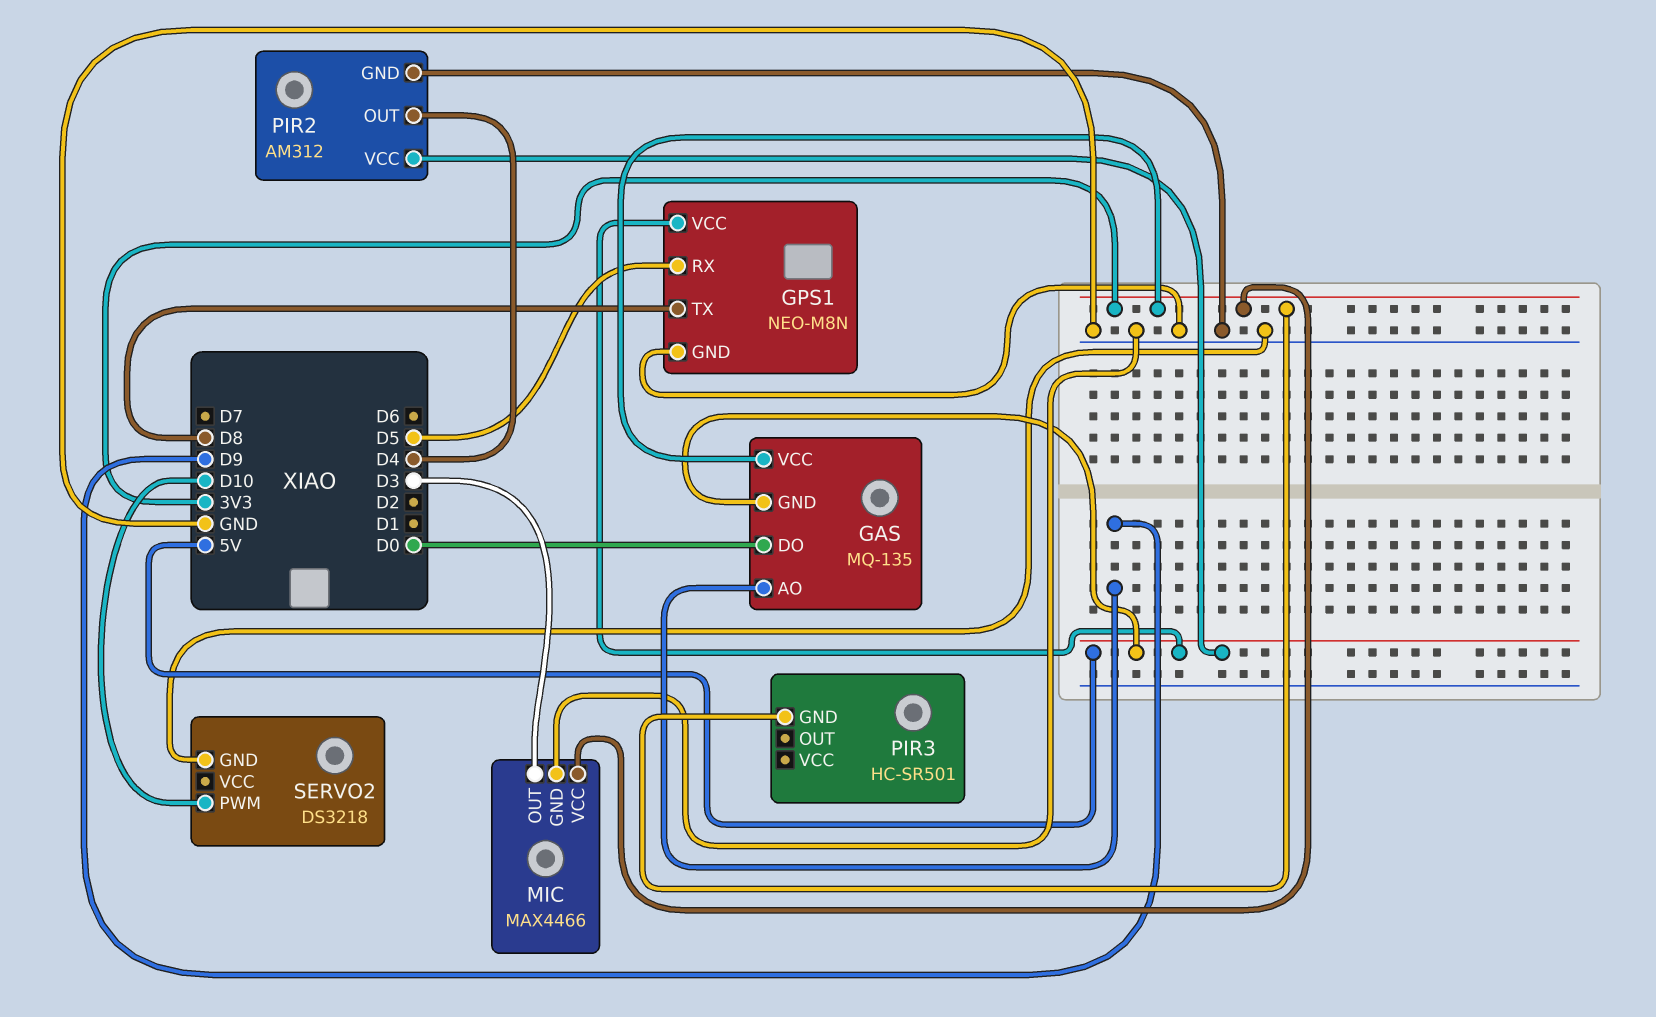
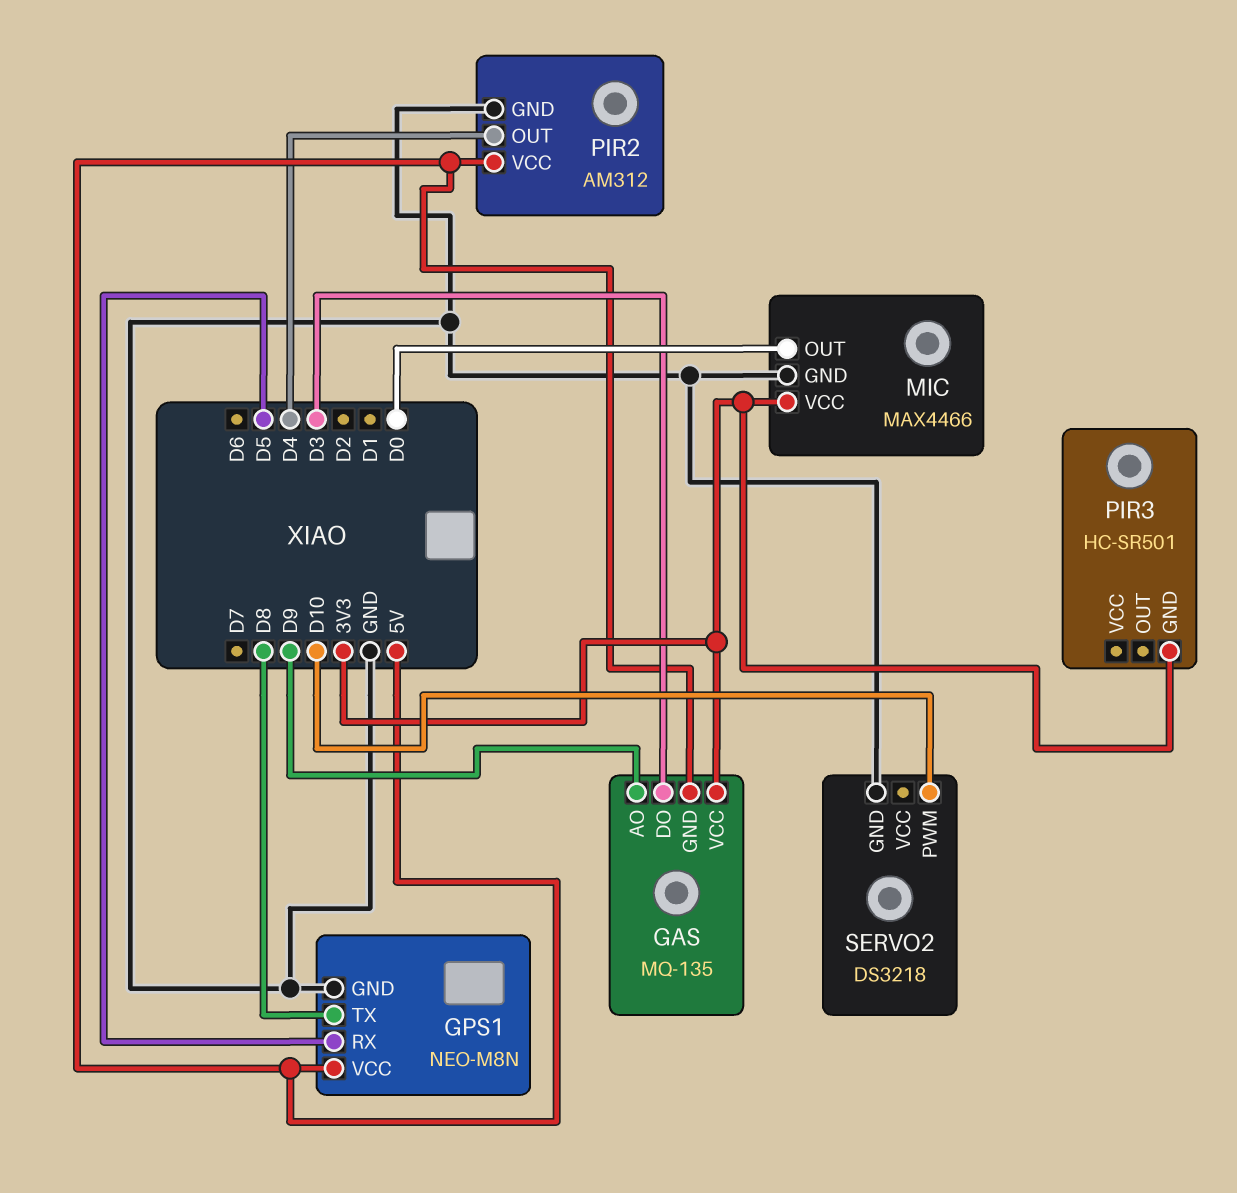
GAS pin DO: D0 -> D3
MIC pin OUT: D3 -> D0

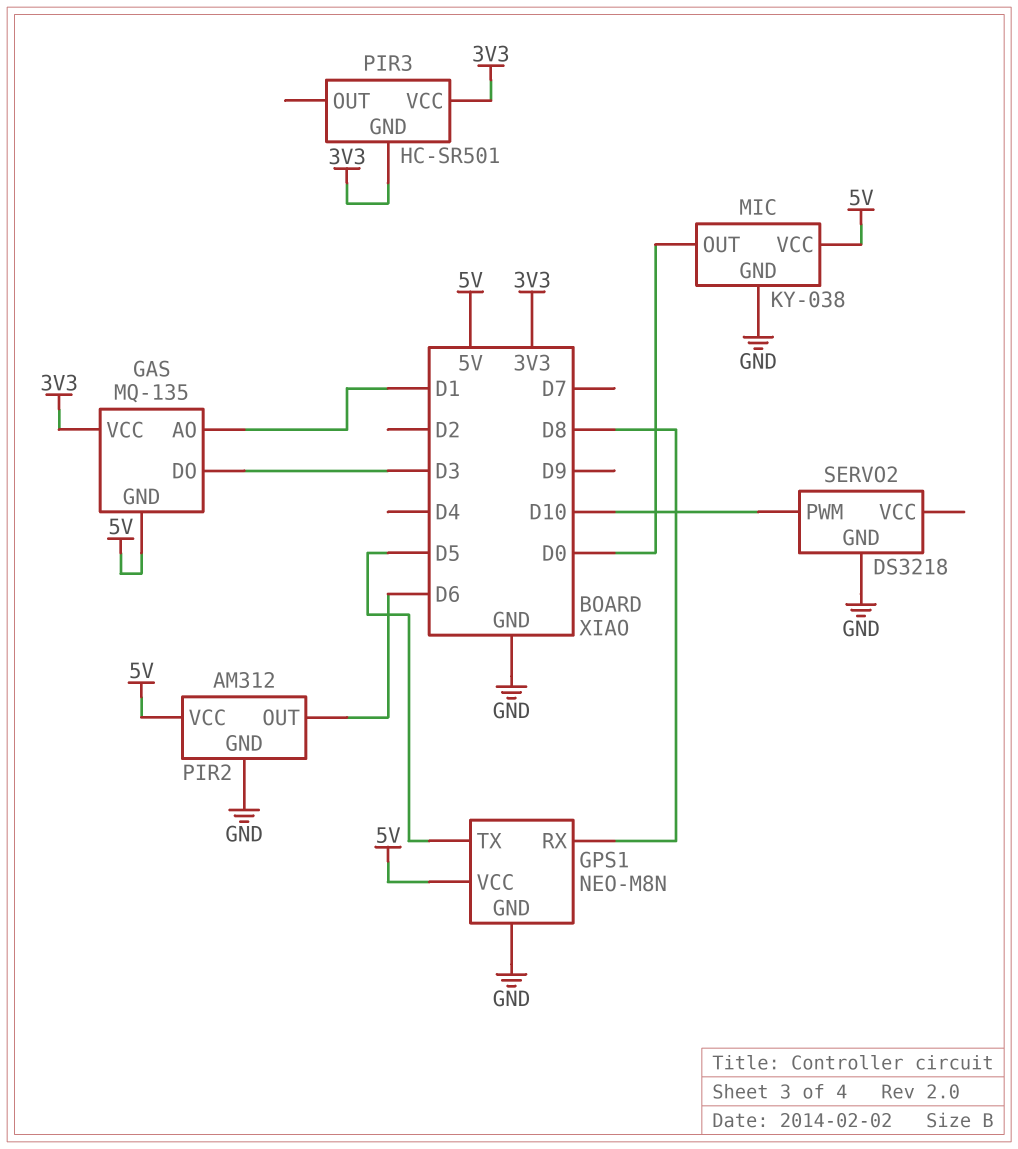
GAS pin AO: D9 -> D1
GPS1 pin RX: D5 -> D8
GPS1 pin TX: D8 -> D5
MIC: MAX4466 -> KY-038
MIC pin VCC: 3V3 -> 5V
PIR2 pin OUT: D4 -> D6
PIR3 pin VCC: none -> 3V3

